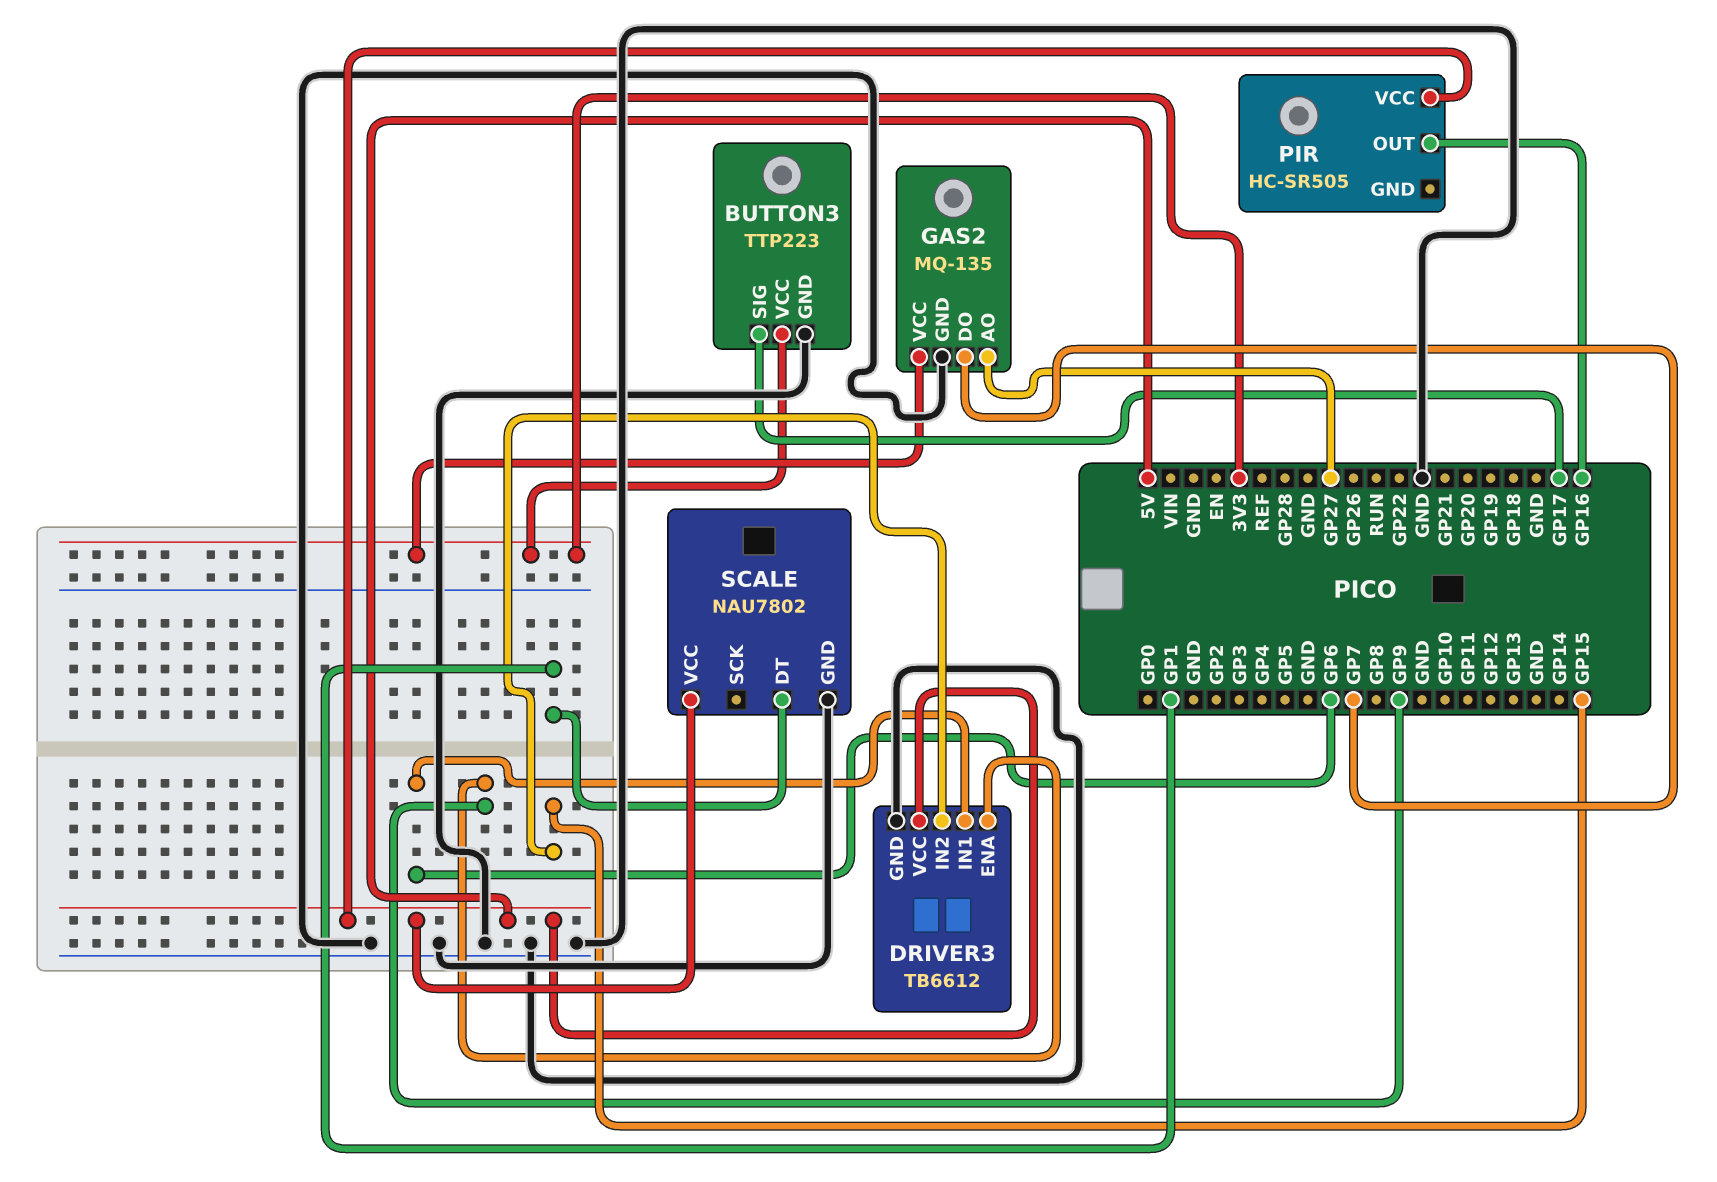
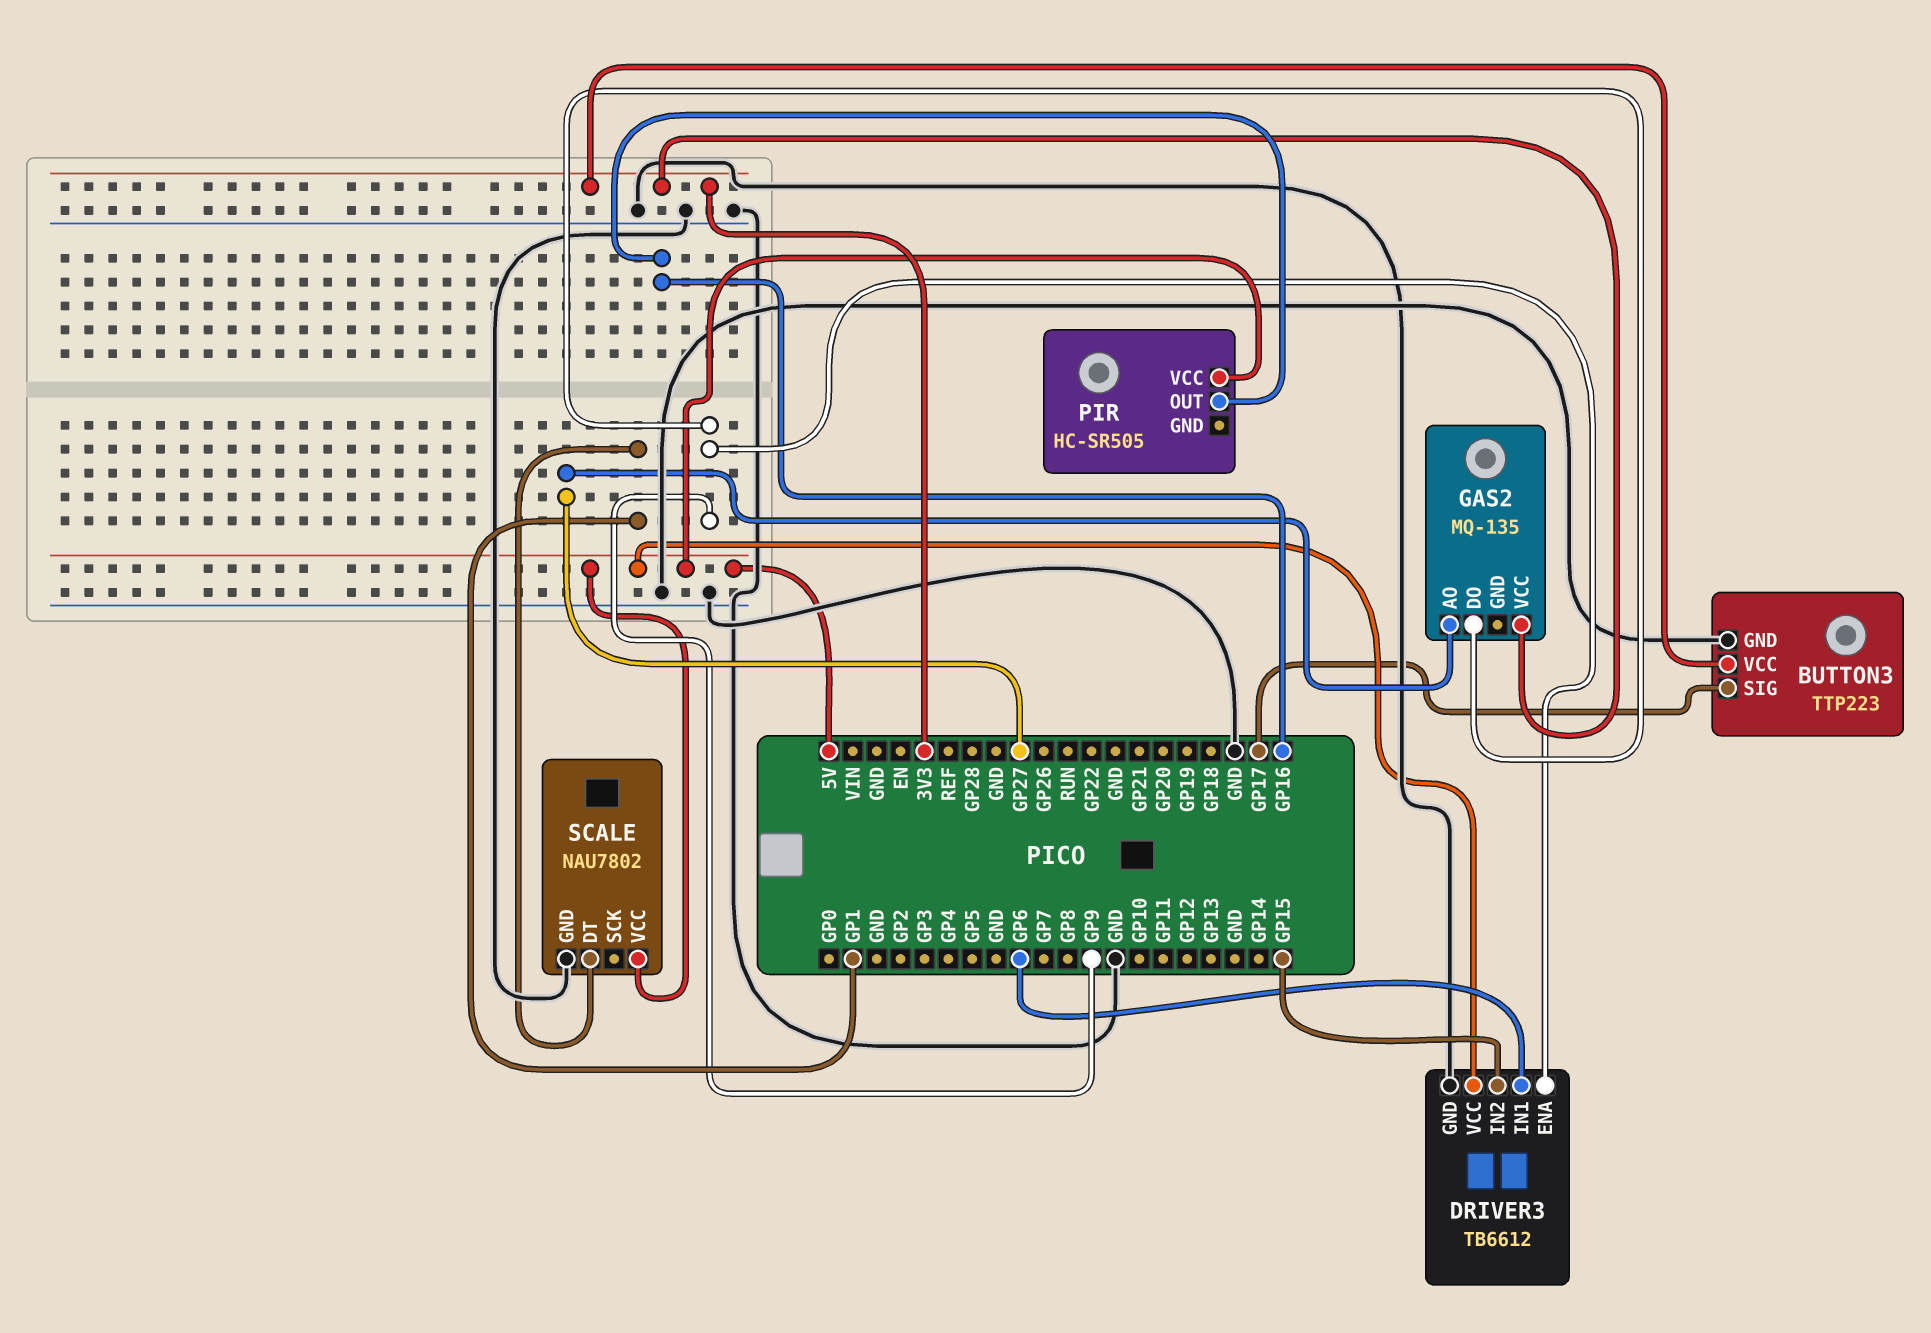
GAS2 pin DO: GP7 -> GP9
GAS2 pin GND: GND -> none

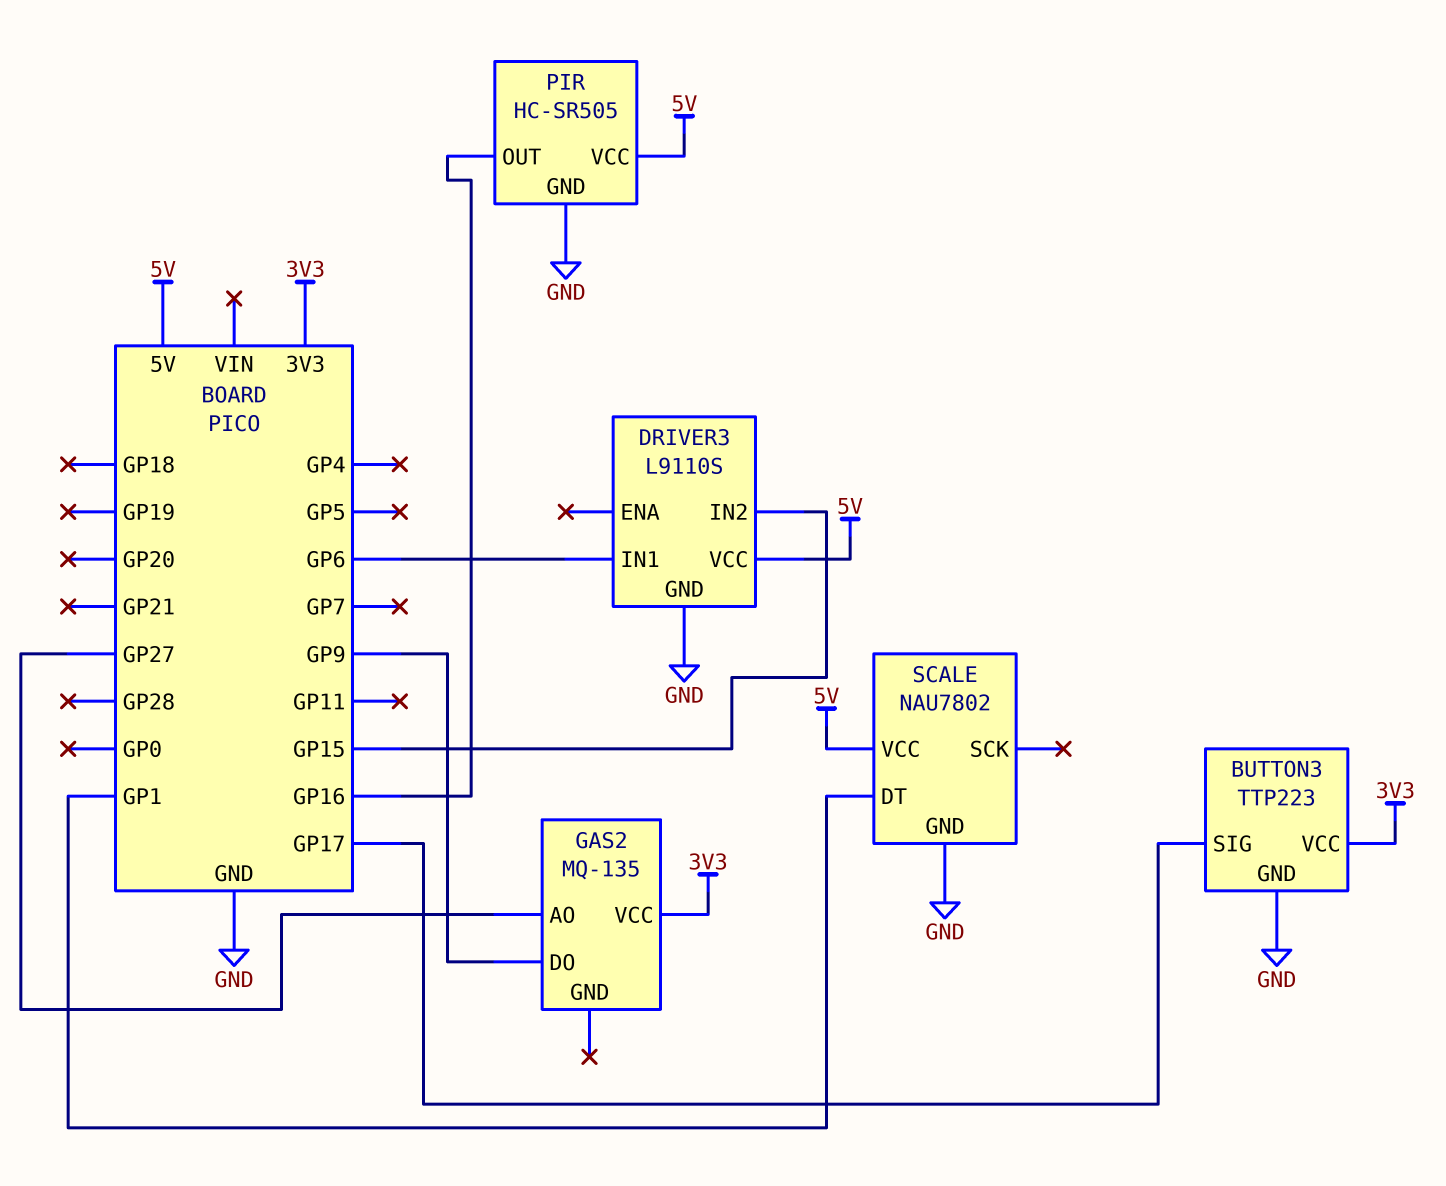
DRIVER3: TB6612 -> L9110S
DRIVER3 pin ENA: GP9 -> none
PIR pin GND: none -> GND

